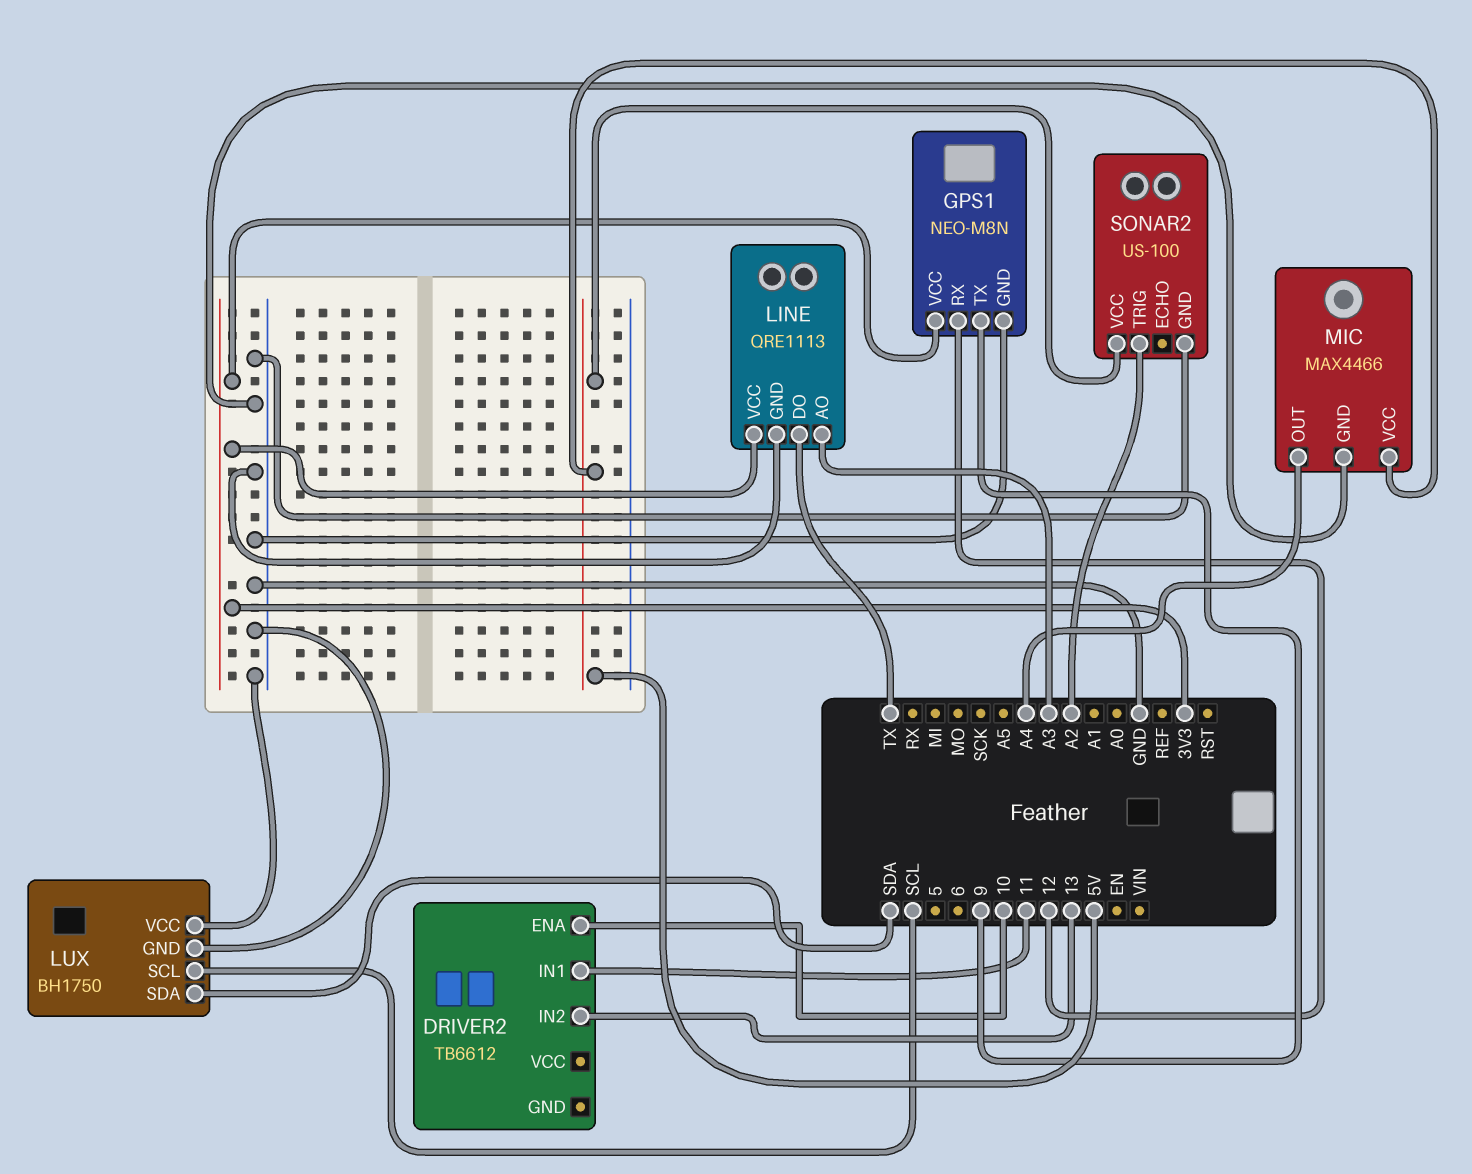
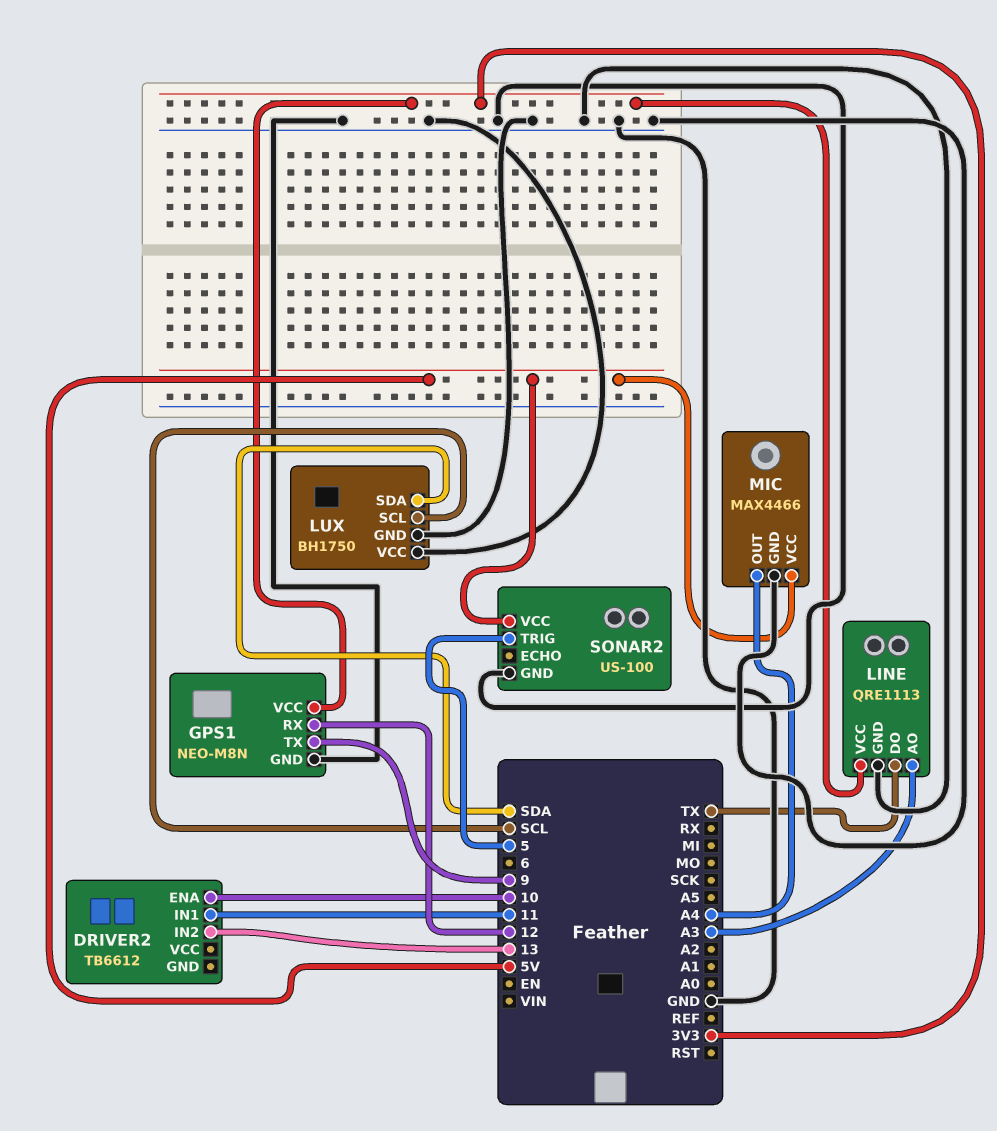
SONAR2 pin TRIG: A2 -> 5

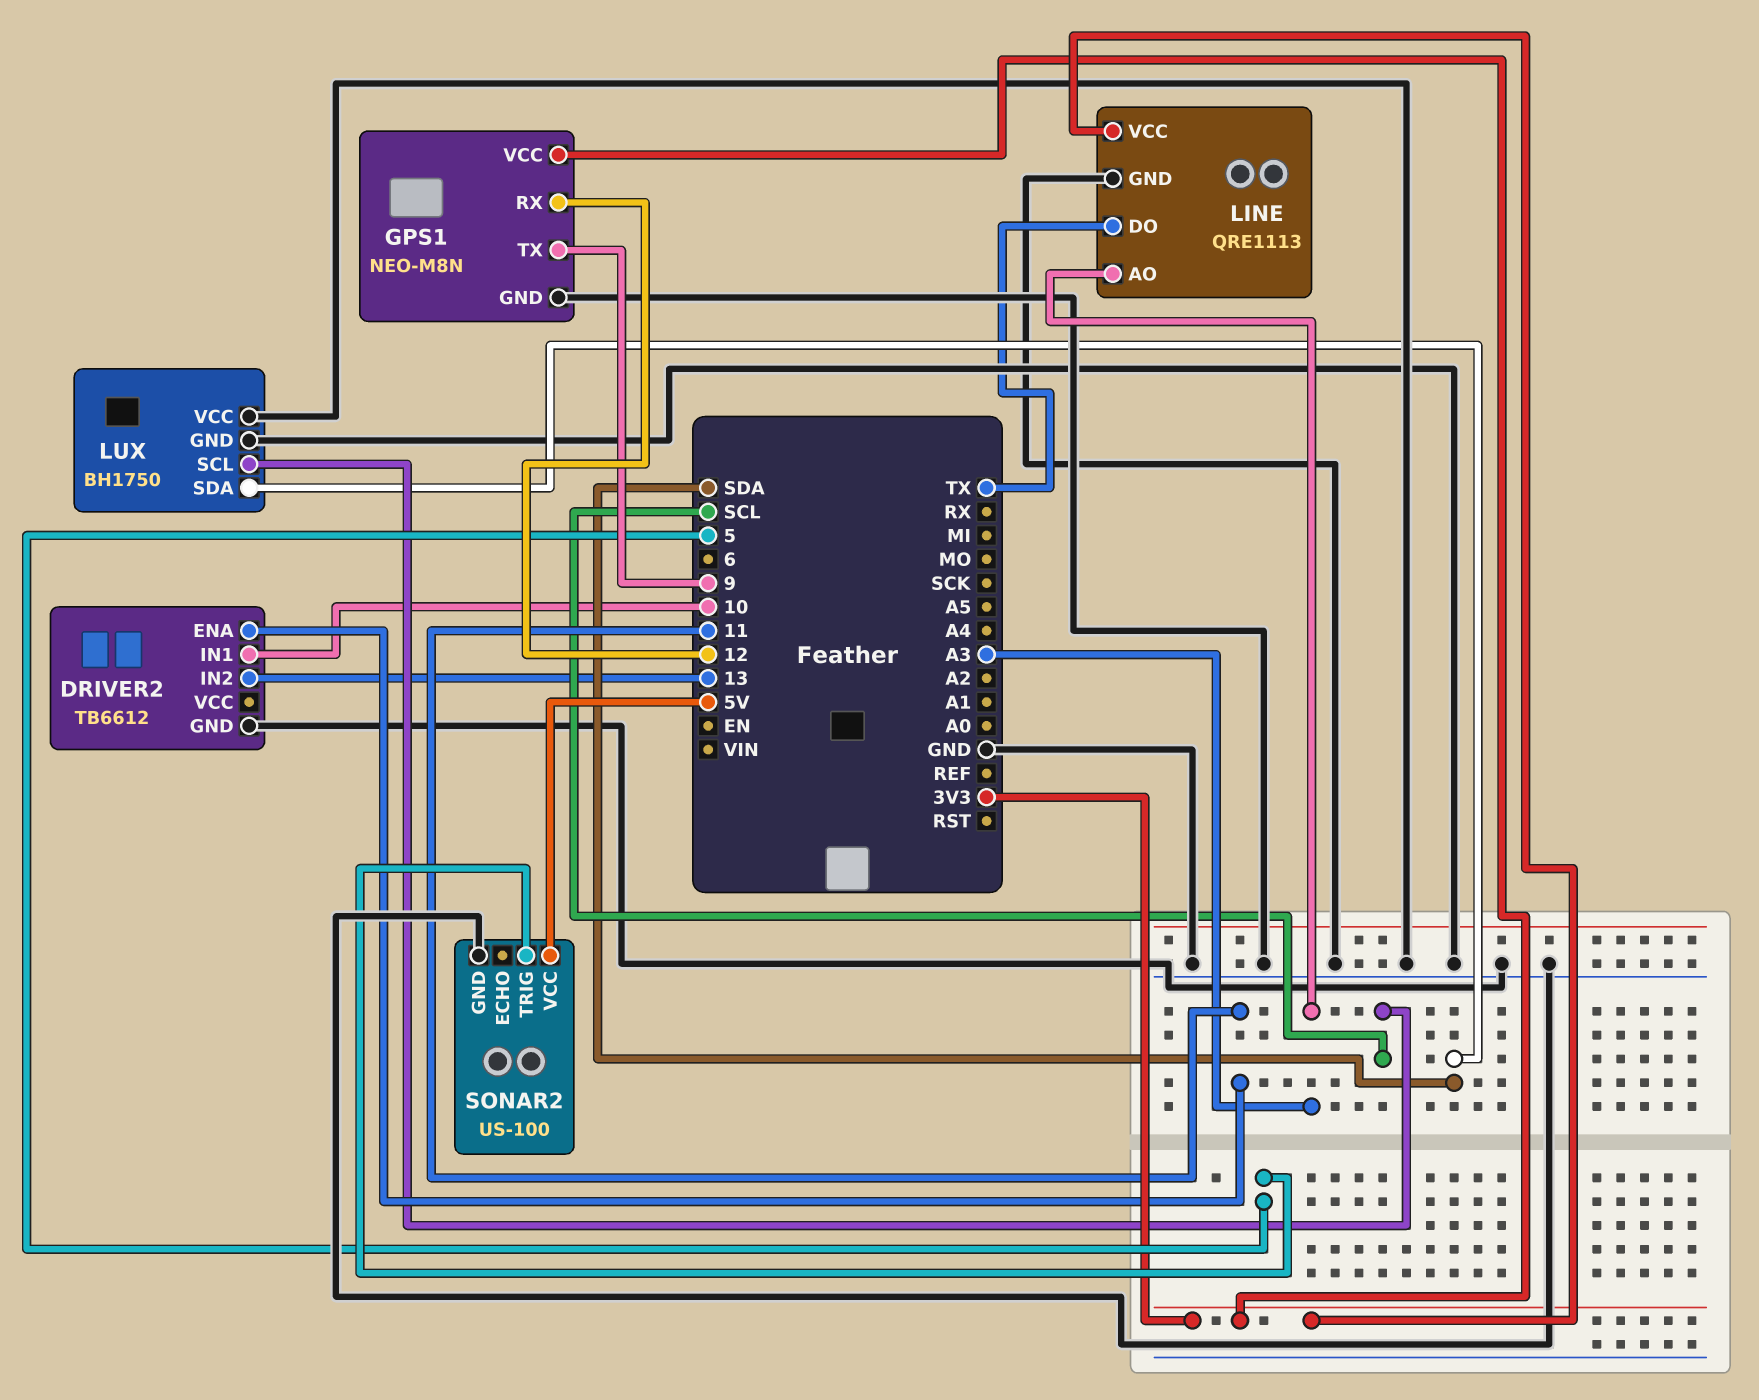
DRIVER2 pin ENA: 10 -> 11
DRIVER2 pin GND: none -> GND
DRIVER2 pin IN1: 11 -> 10
MIC: MAX4466 -> none
MIC pin GND: GND -> none
MIC pin OUT: A4 -> none
MIC pin VCC: 5V -> none

